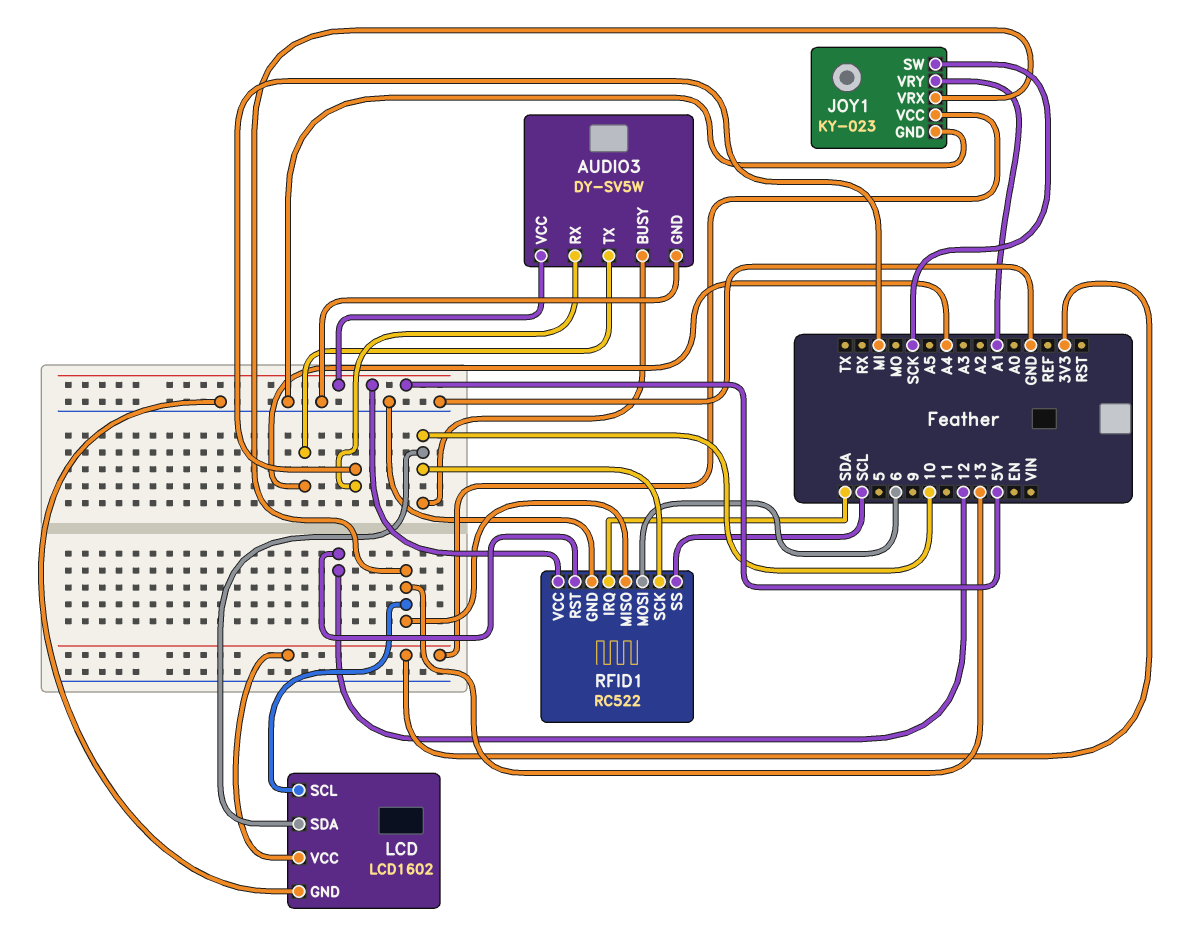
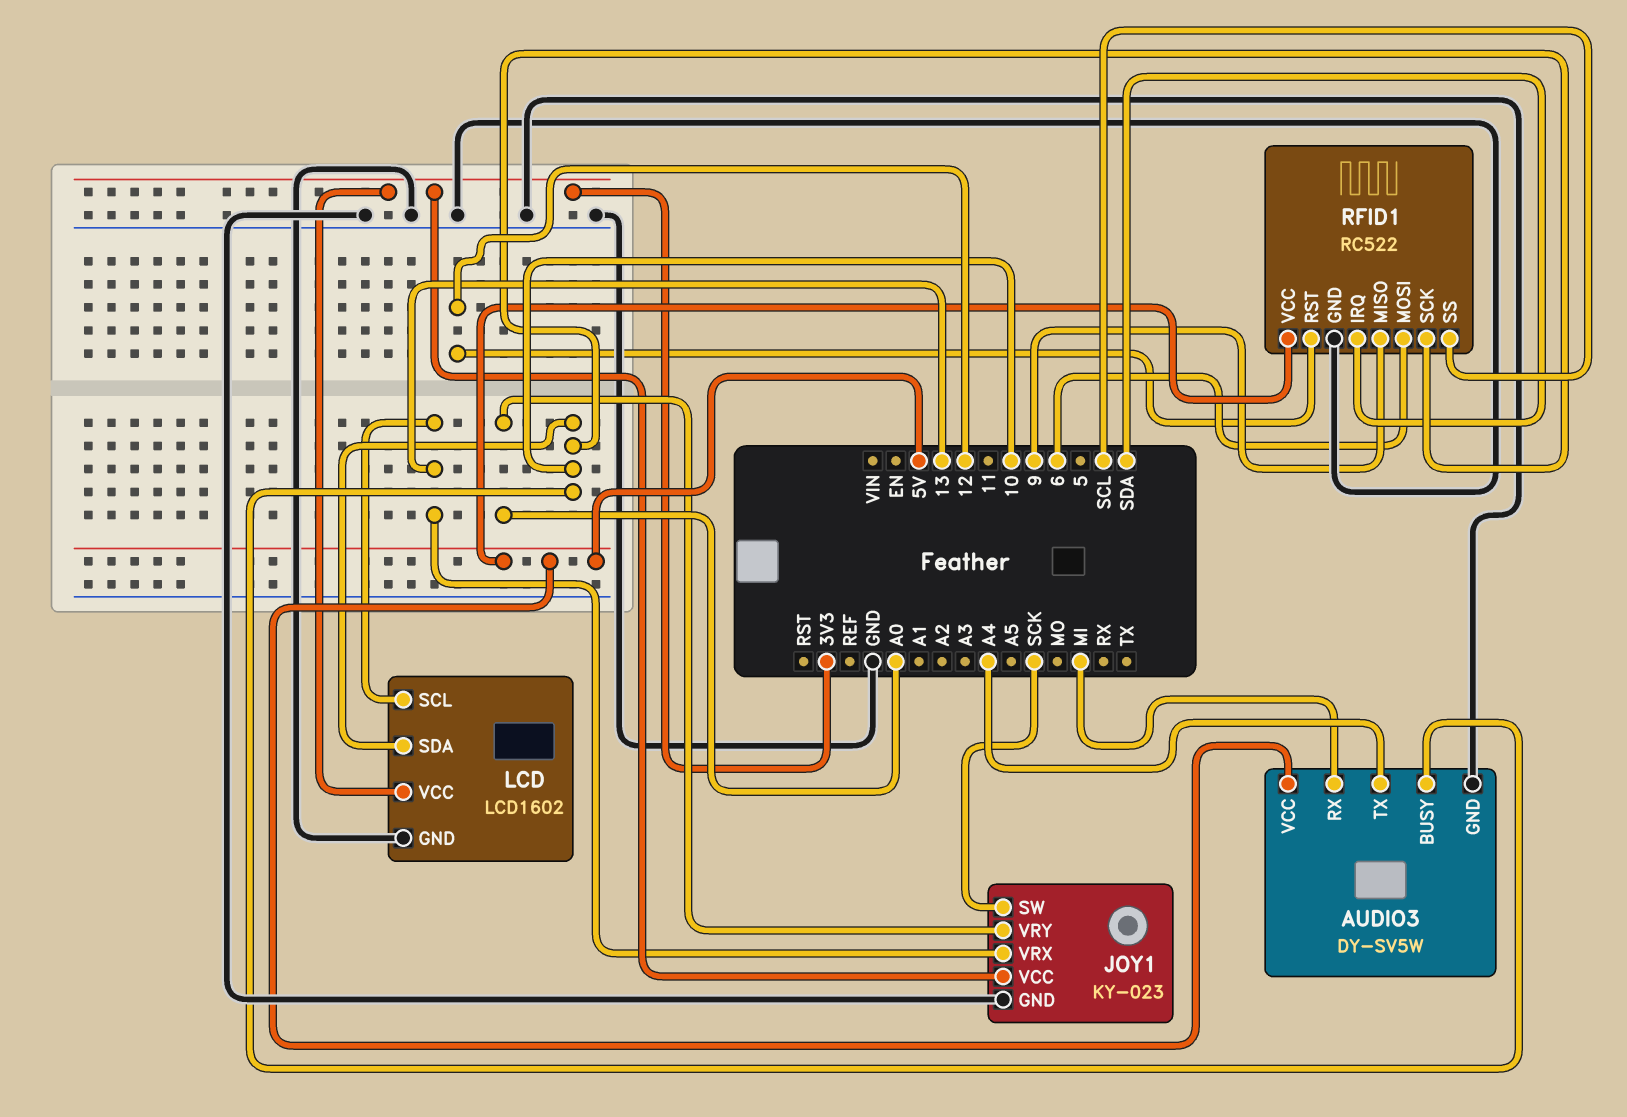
JOY1 pin VRY: A1 -> A0
RFID1 pin MISO: 13 -> 9

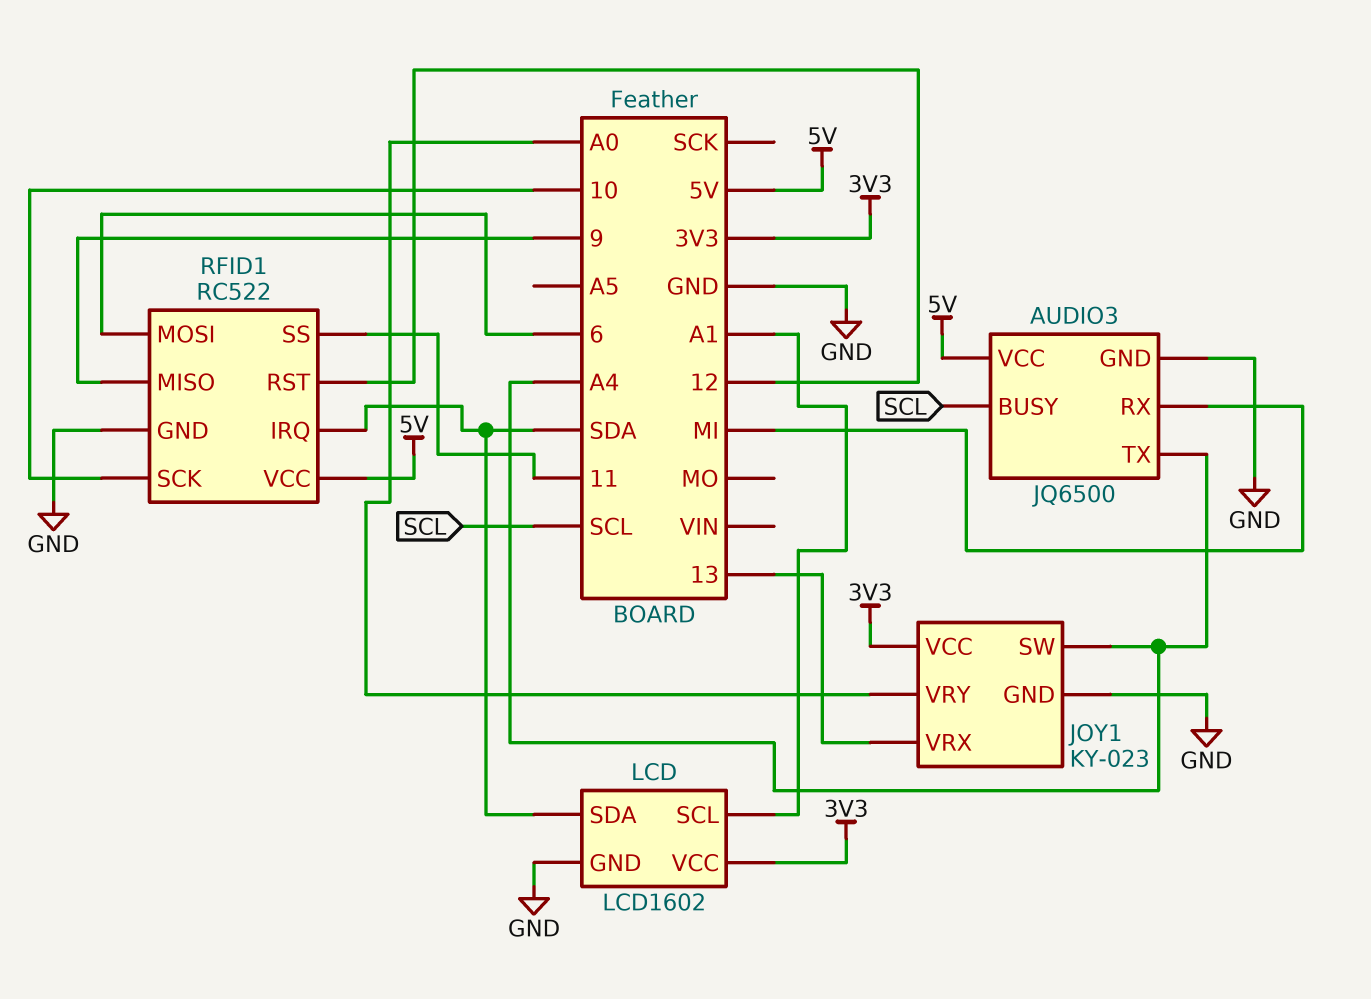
AUDIO3: DY-SV5W -> JQ6500
AUDIO3 pin BUSY: 10 -> SCL
JOY1 pin SW: SCK -> A4
LCD pin SCL: 13 -> A1
LCD pin SDA: 10 -> SDA
RFID1 pin SS: SCL -> 11

